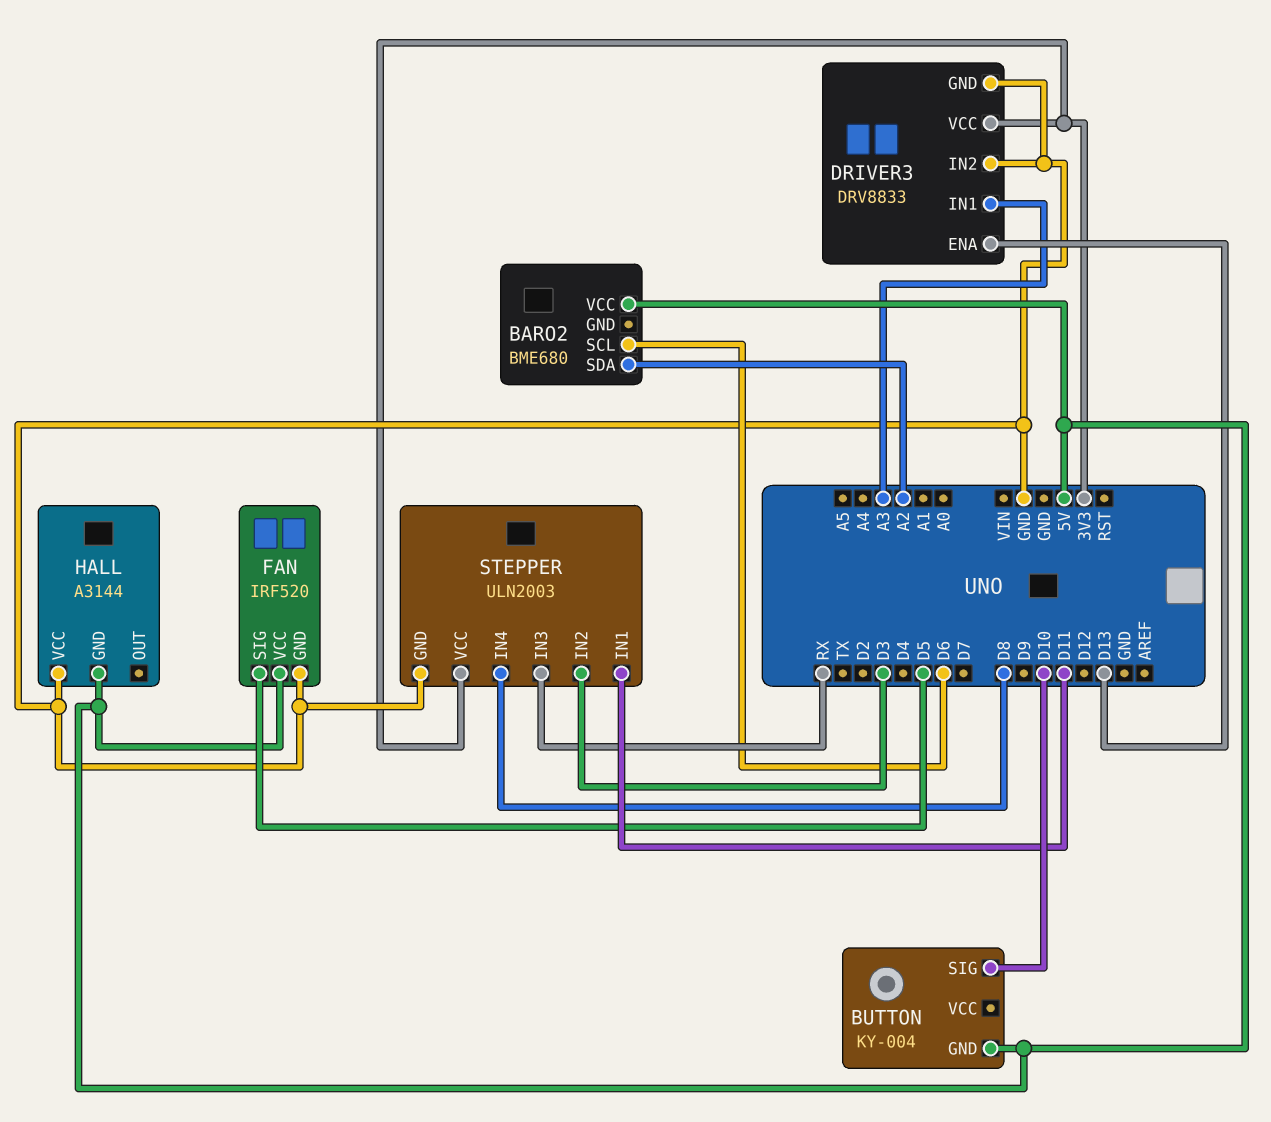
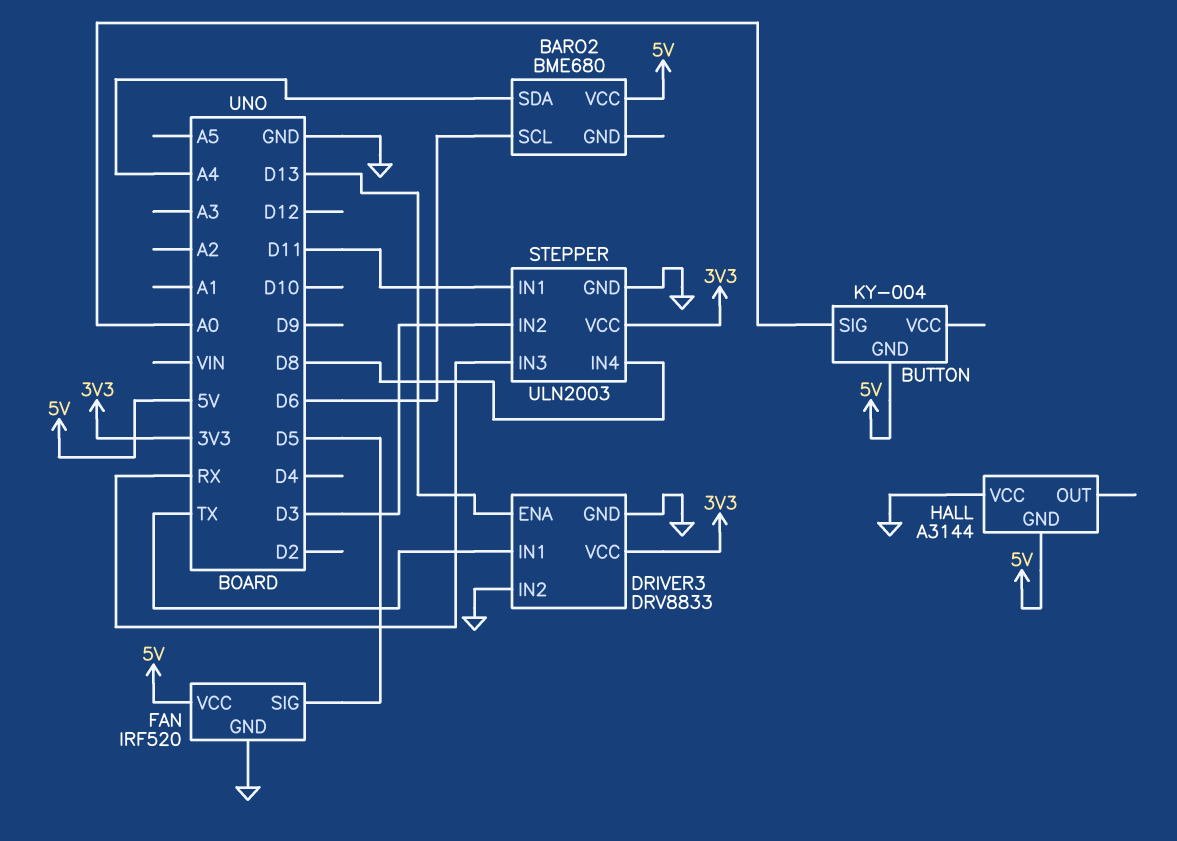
BARO2 pin SDA: A2 -> A4
BUTTON pin SIG: D10 -> A0
DRIVER3 pin IN1: A3 -> TX

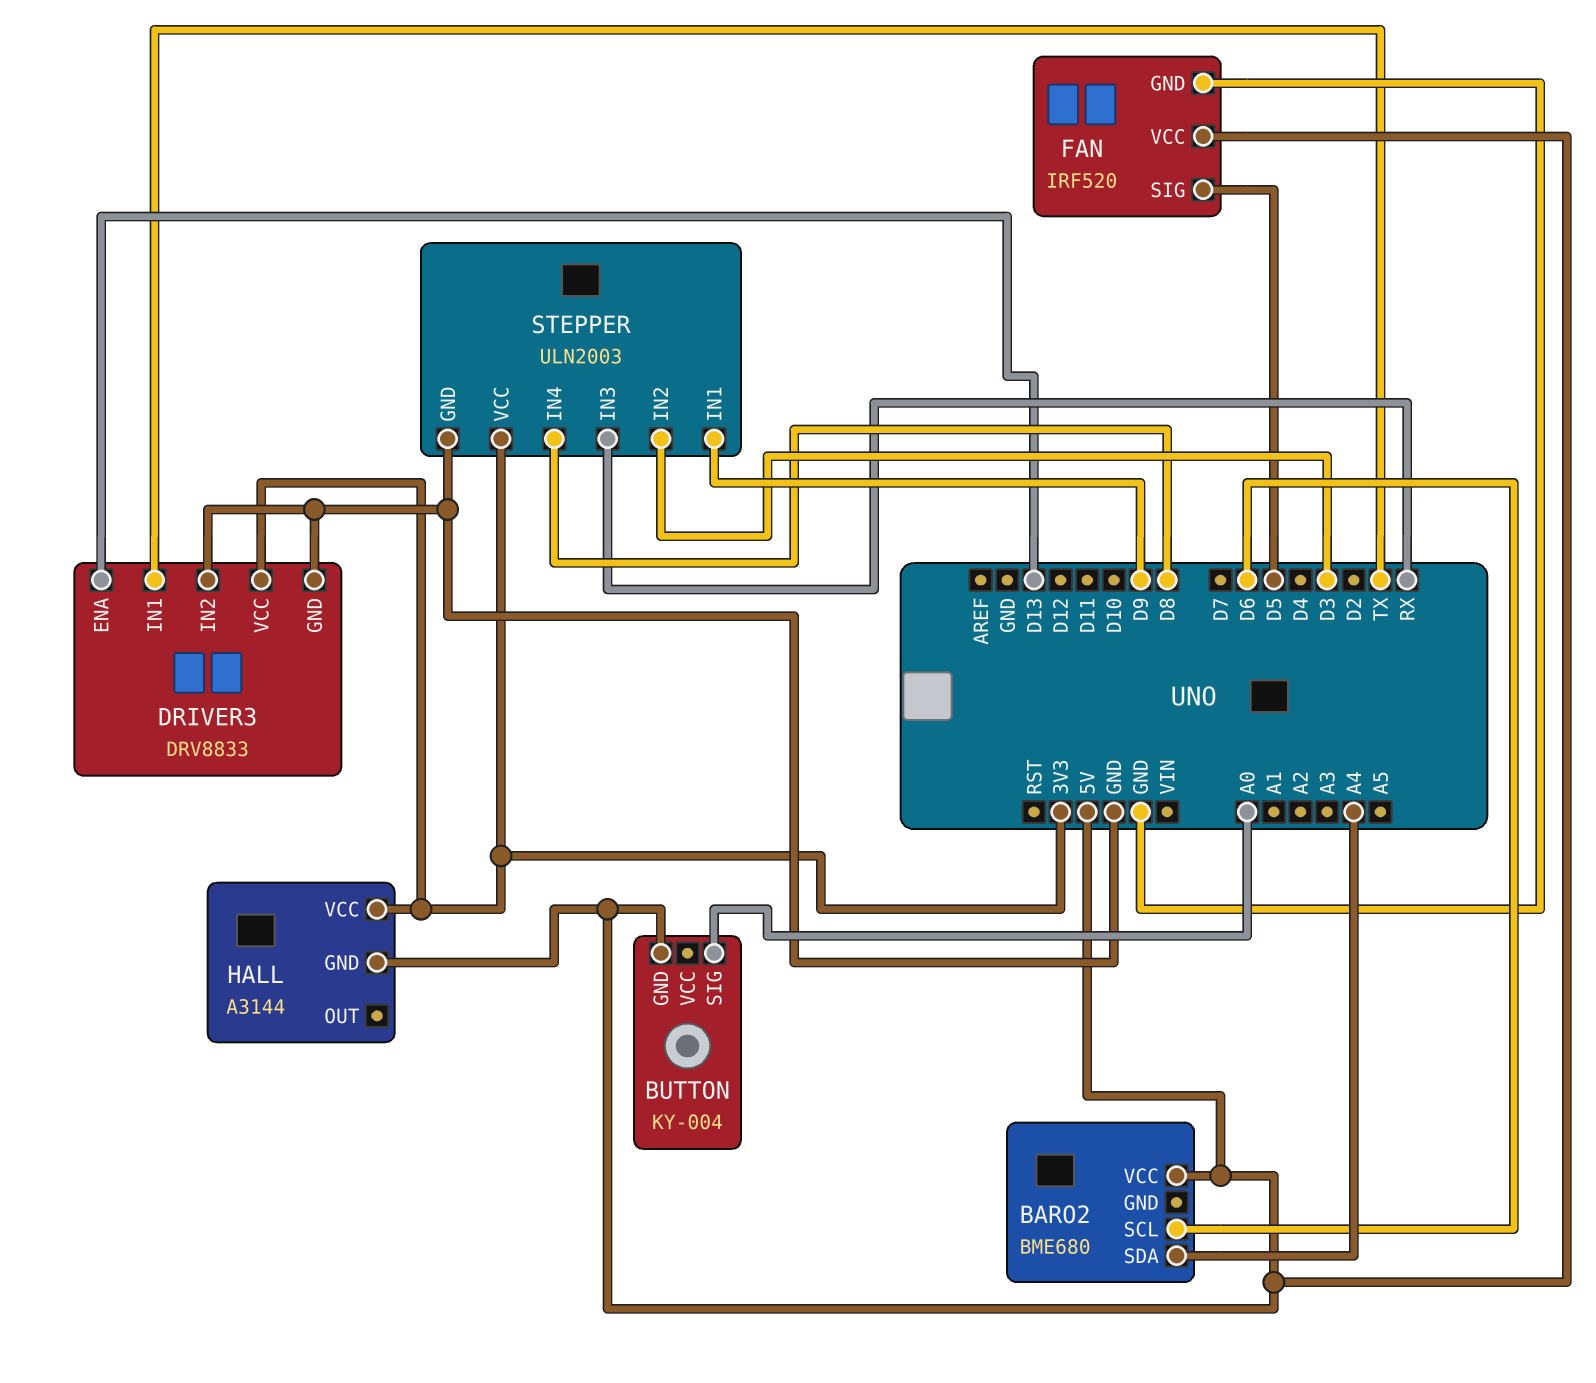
HALL pin VCC: GND -> 3V3
STEPPER pin IN1: D11 -> D9

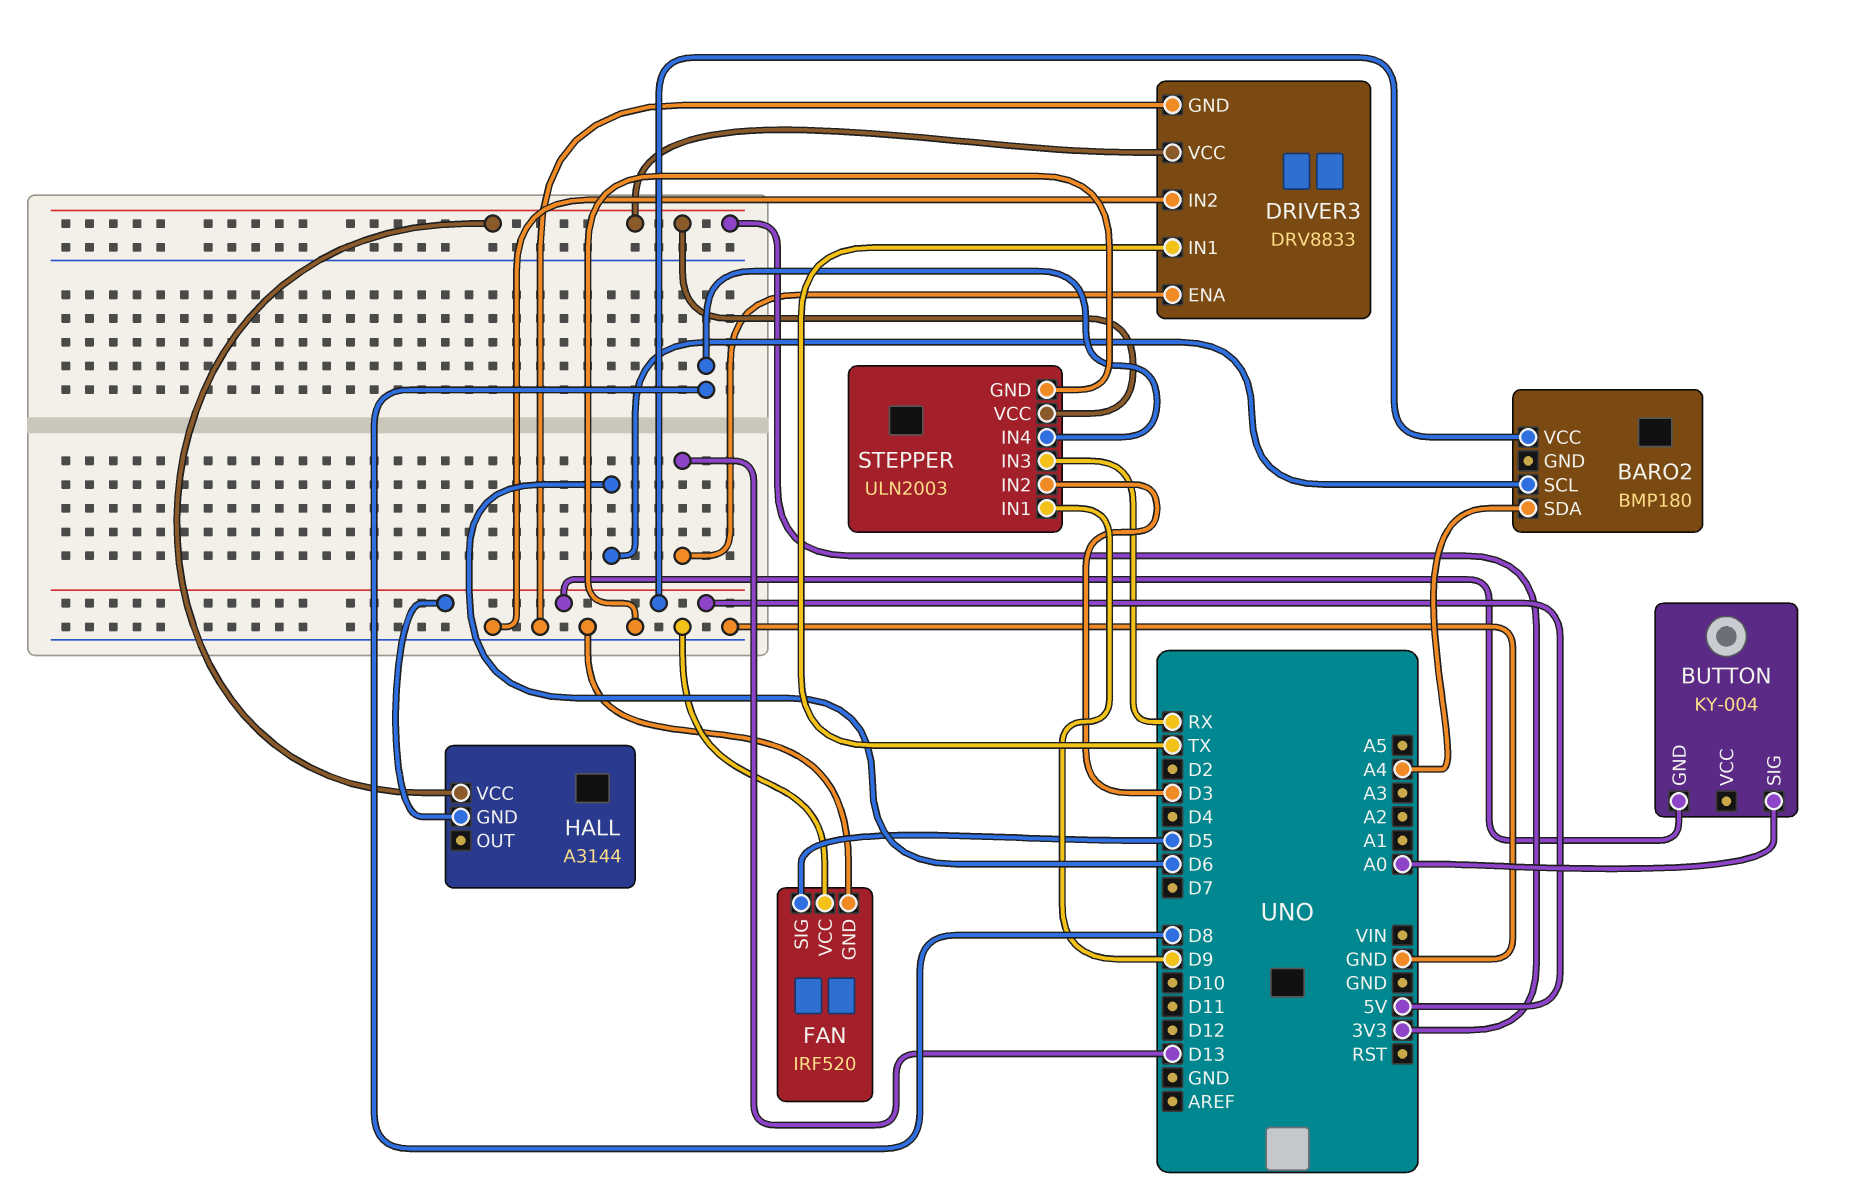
BARO2: BME680 -> BMP180
FAN pin VCC: 5V -> GND

